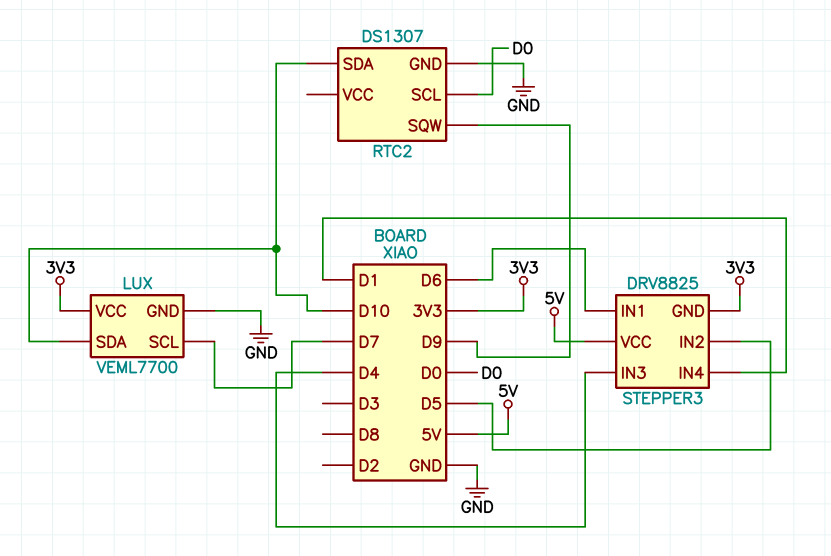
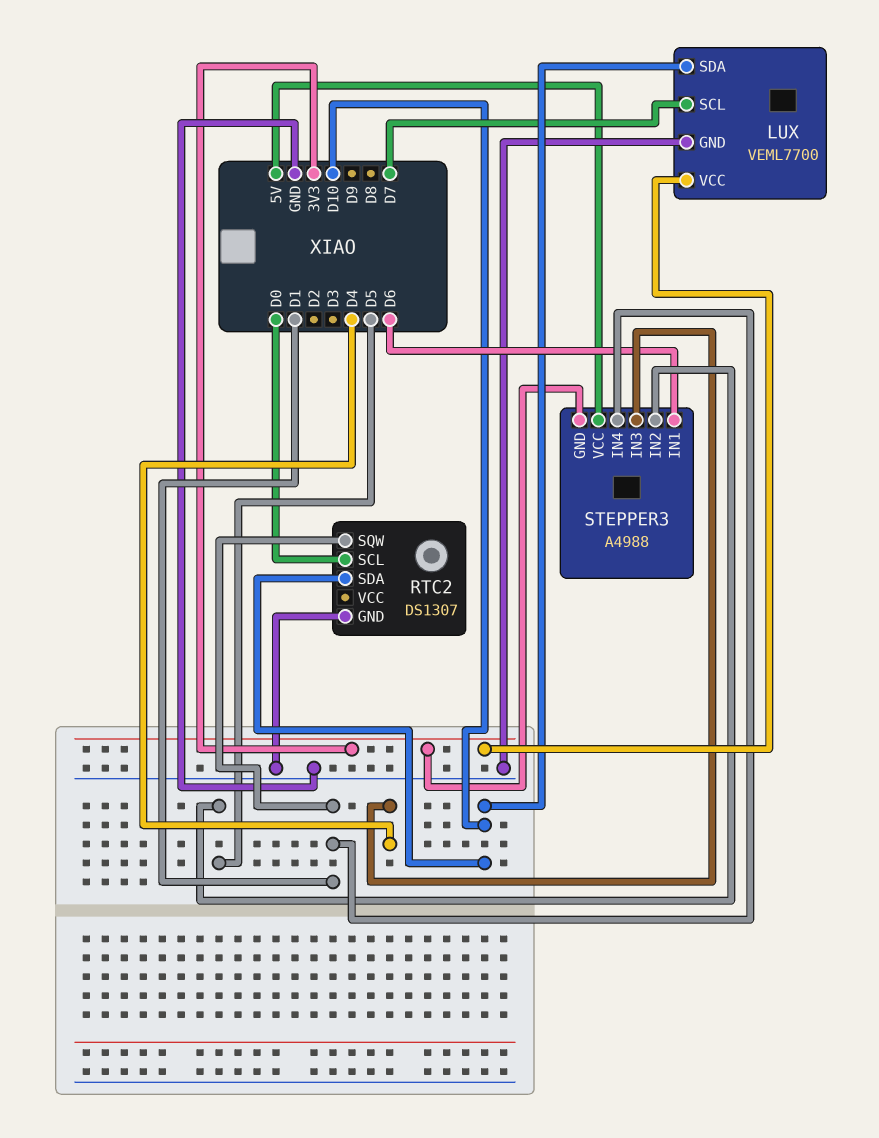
RTC2 pin SQW: D9 -> D1
STEPPER3: DRV8825 -> A4988

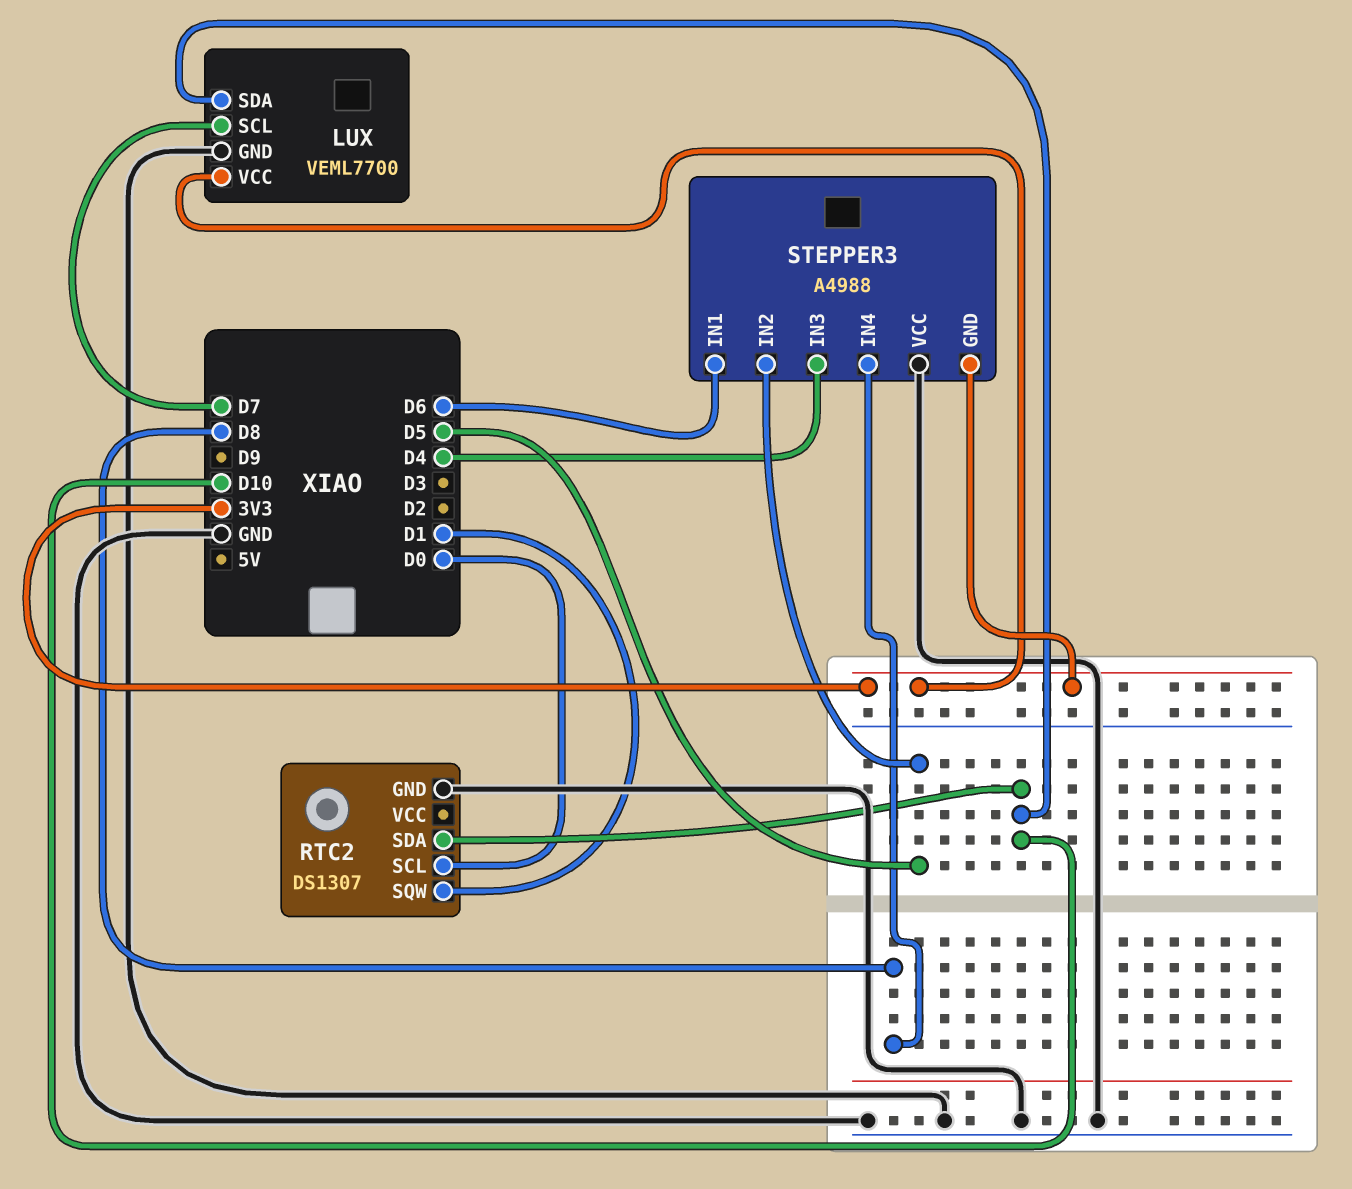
STEPPER3 pin IN4: D1 -> D8
STEPPER3 pin VCC: 5V -> GND

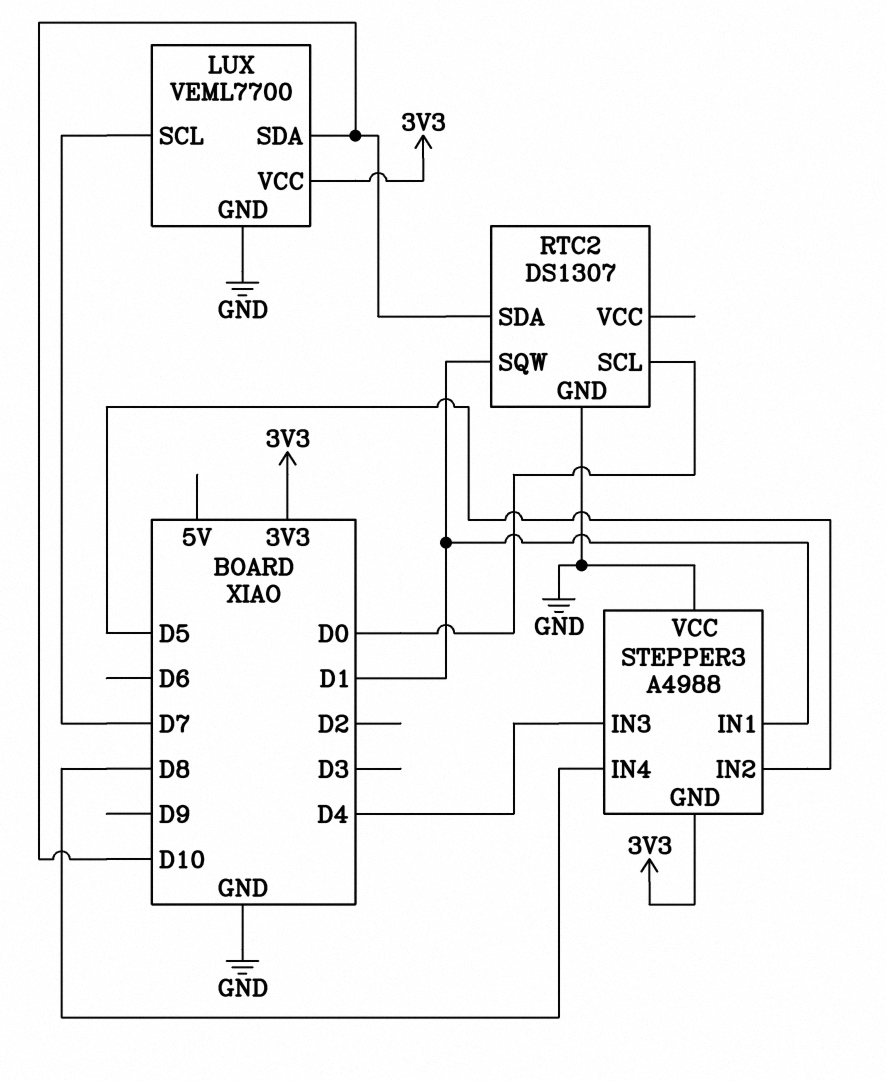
STEPPER3 pin IN1: D6 -> D1

